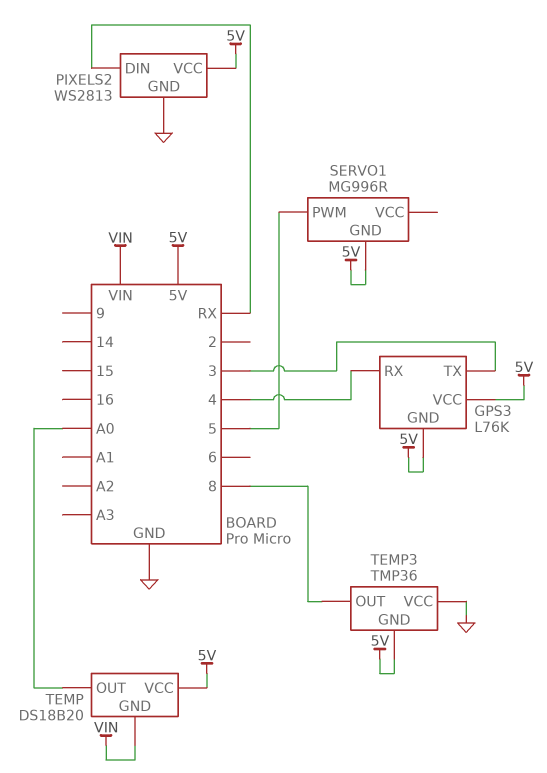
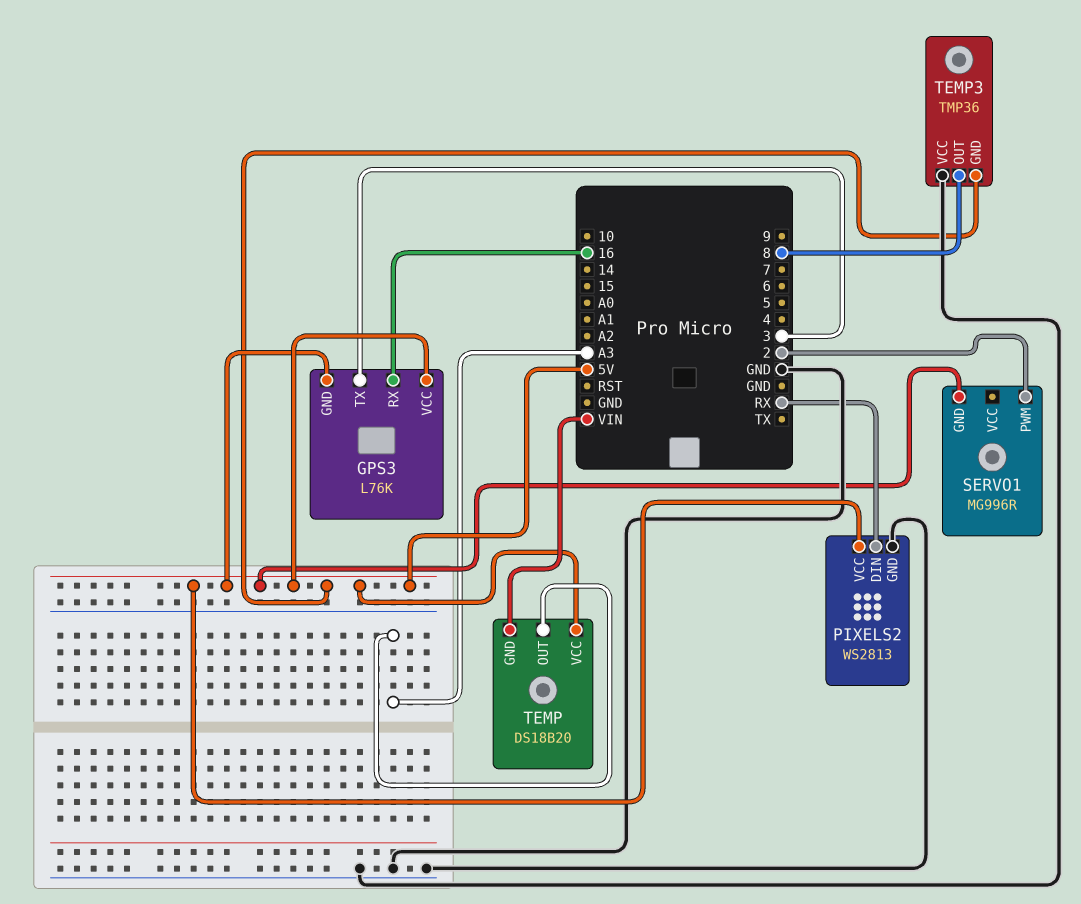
GPS3 pin RX: 4 -> 16
SERVO1 pin PWM: 5 -> 2
TEMP pin OUT: A0 -> A3

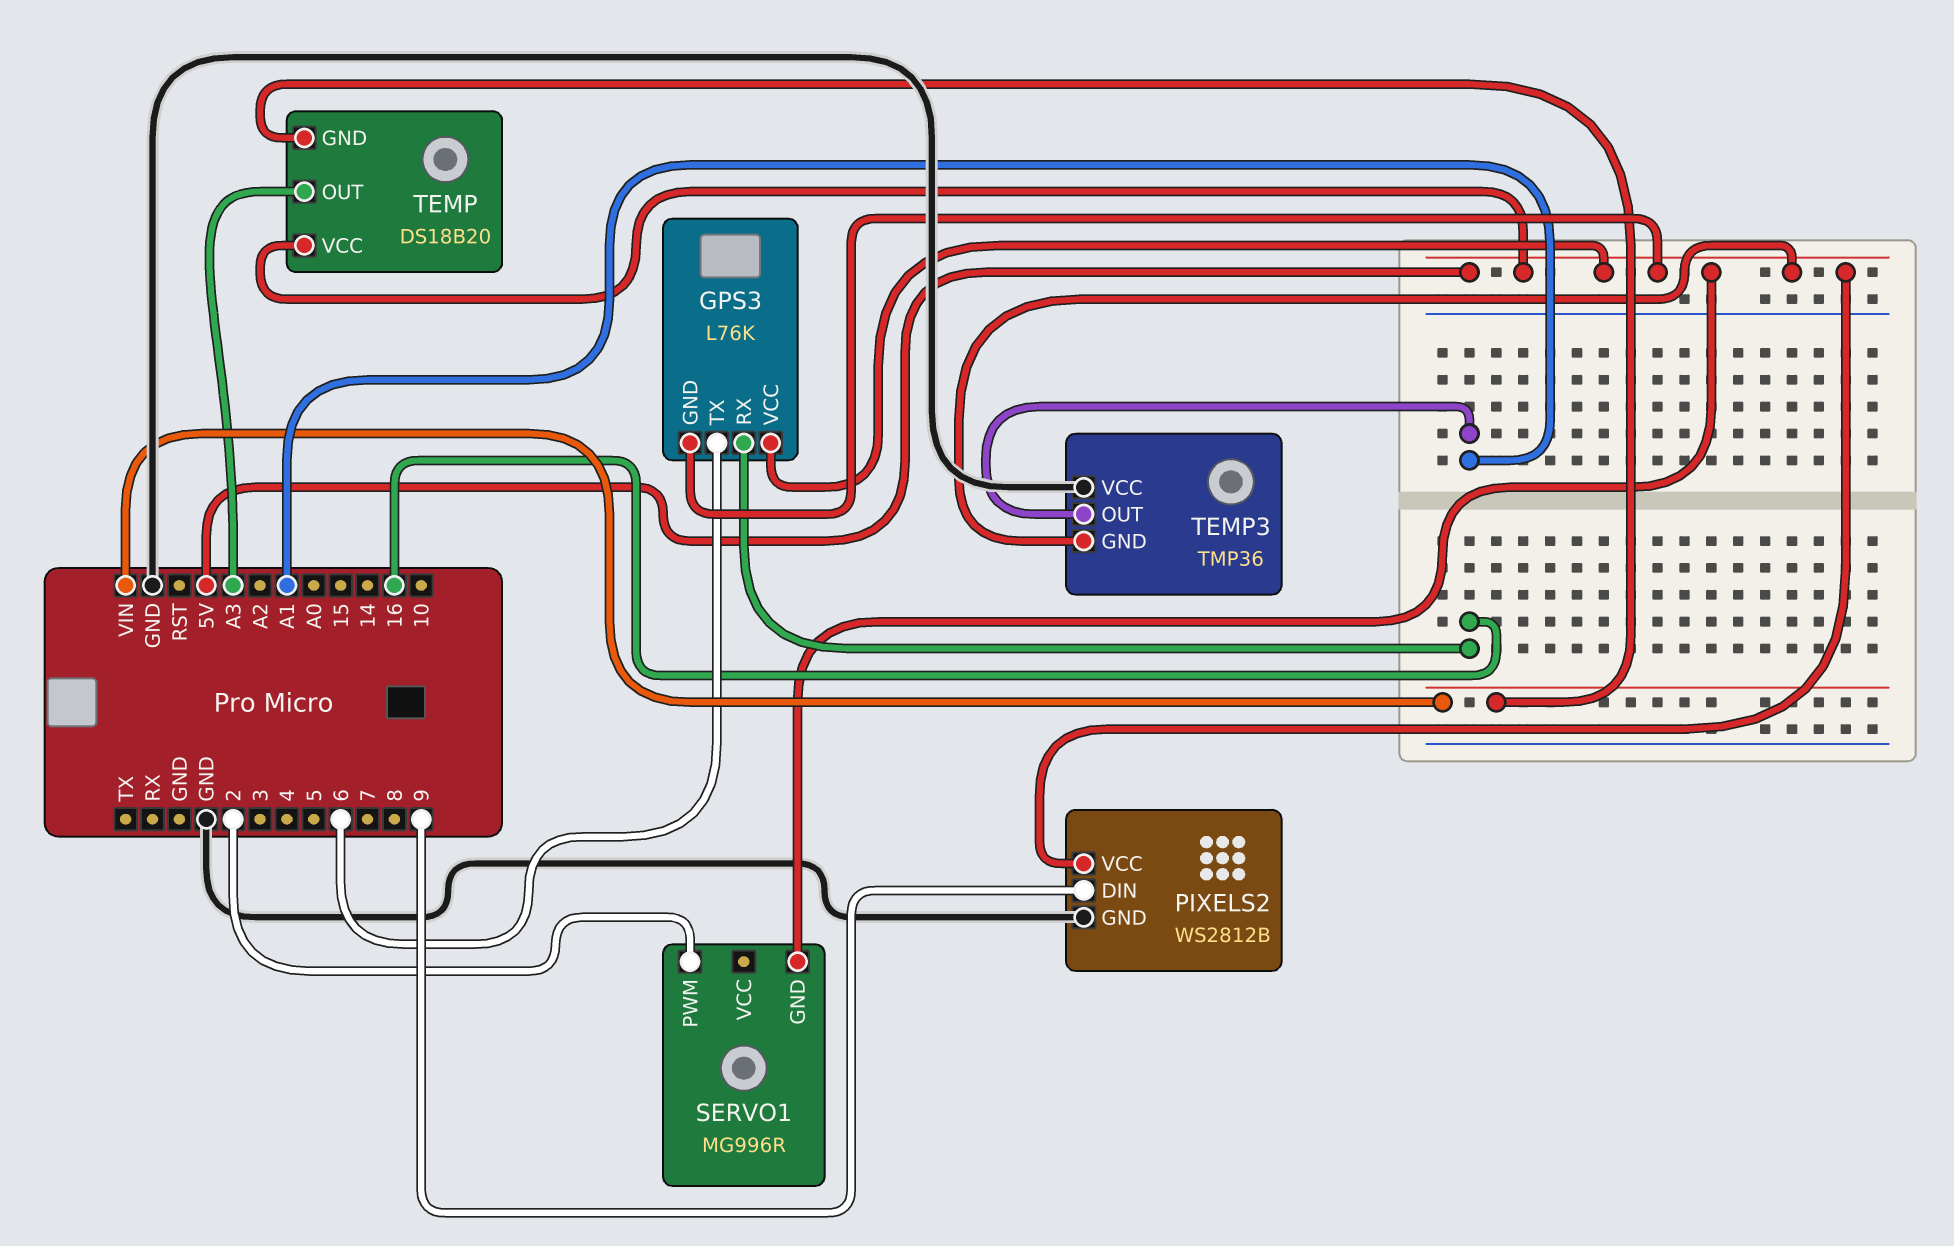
GPS3 pin TX: 3 -> 6
PIXELS2: WS2813 -> WS2812B
PIXELS2 pin DIN: RX -> 9
TEMP3 pin OUT: 8 -> A1

